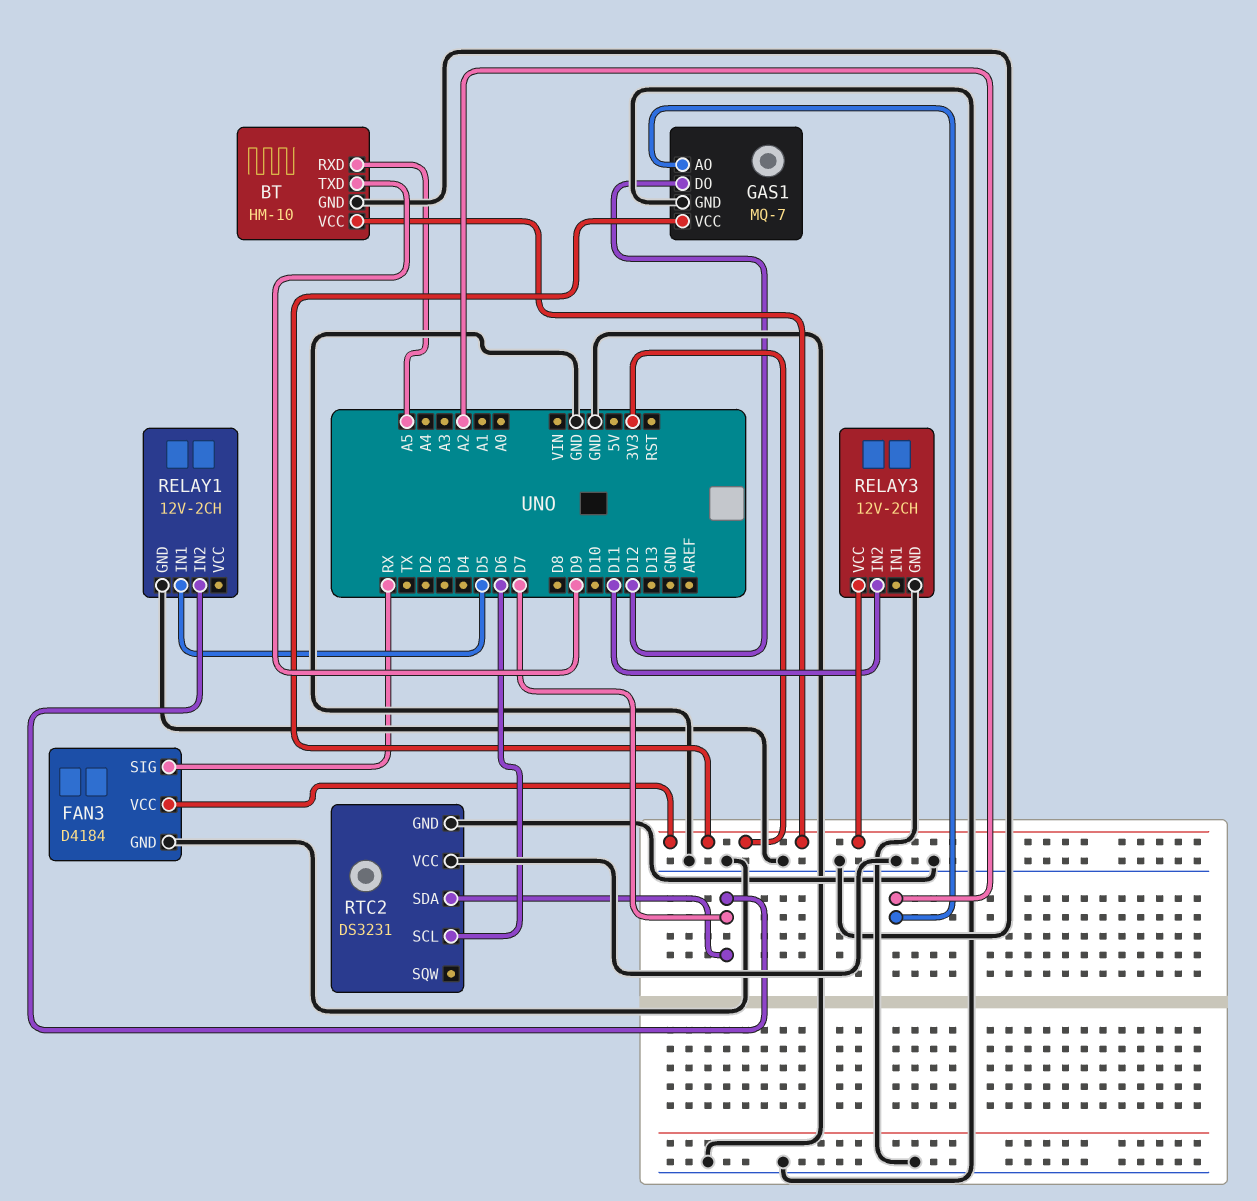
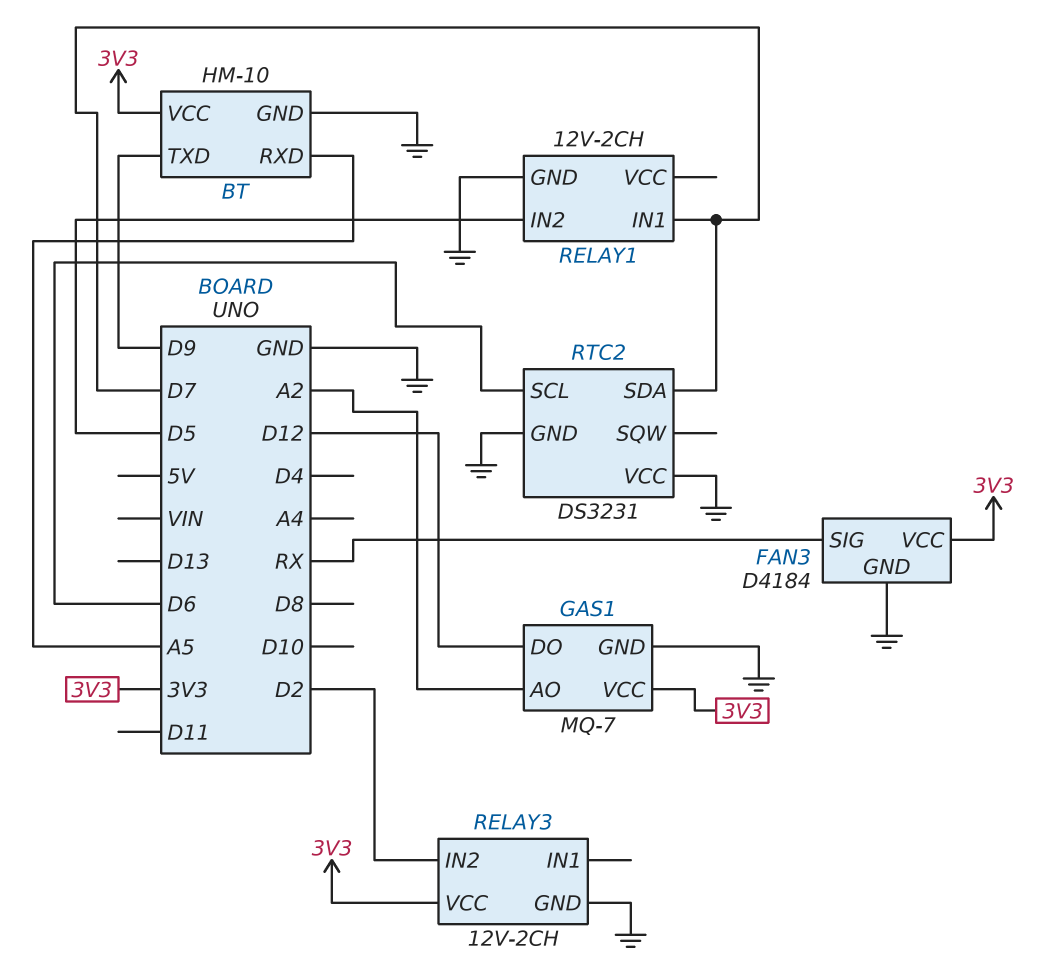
RELAY1 pin IN1: D5 -> D7
RELAY1 pin IN2: D7 -> D5
RELAY3 pin IN2: D11 -> D2

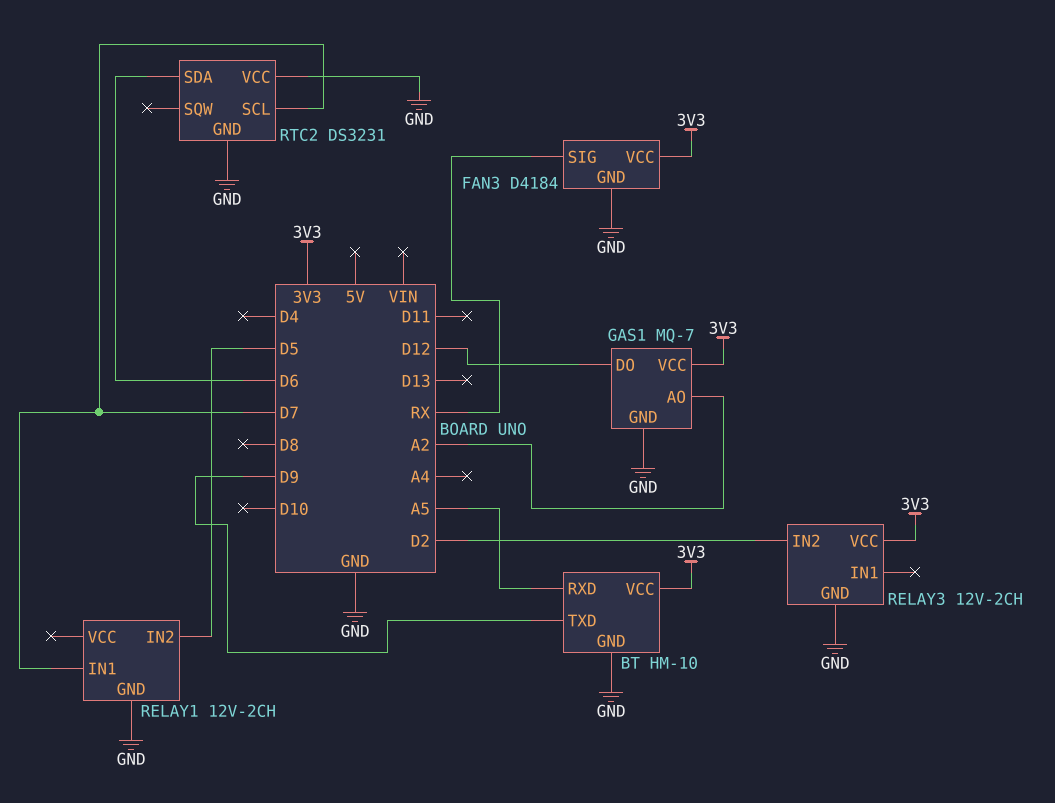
RTC2 pin SCL: D6 -> D7
RTC2 pin SDA: D7 -> D6

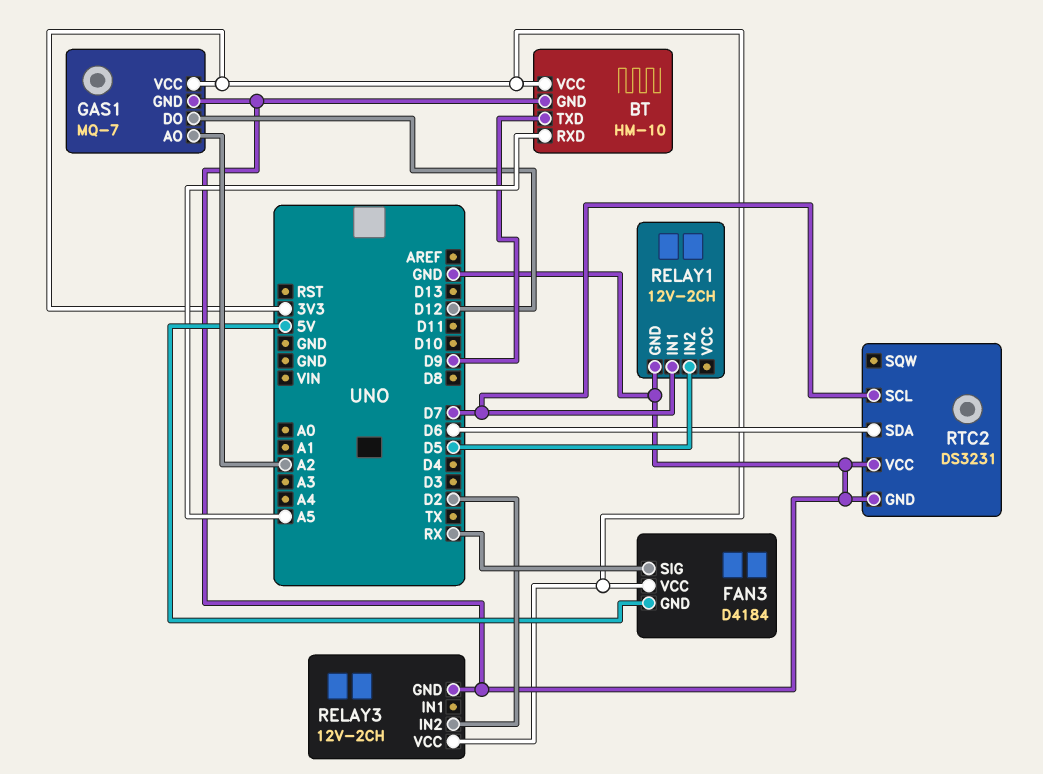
FAN3 pin GND: GND -> 5V

